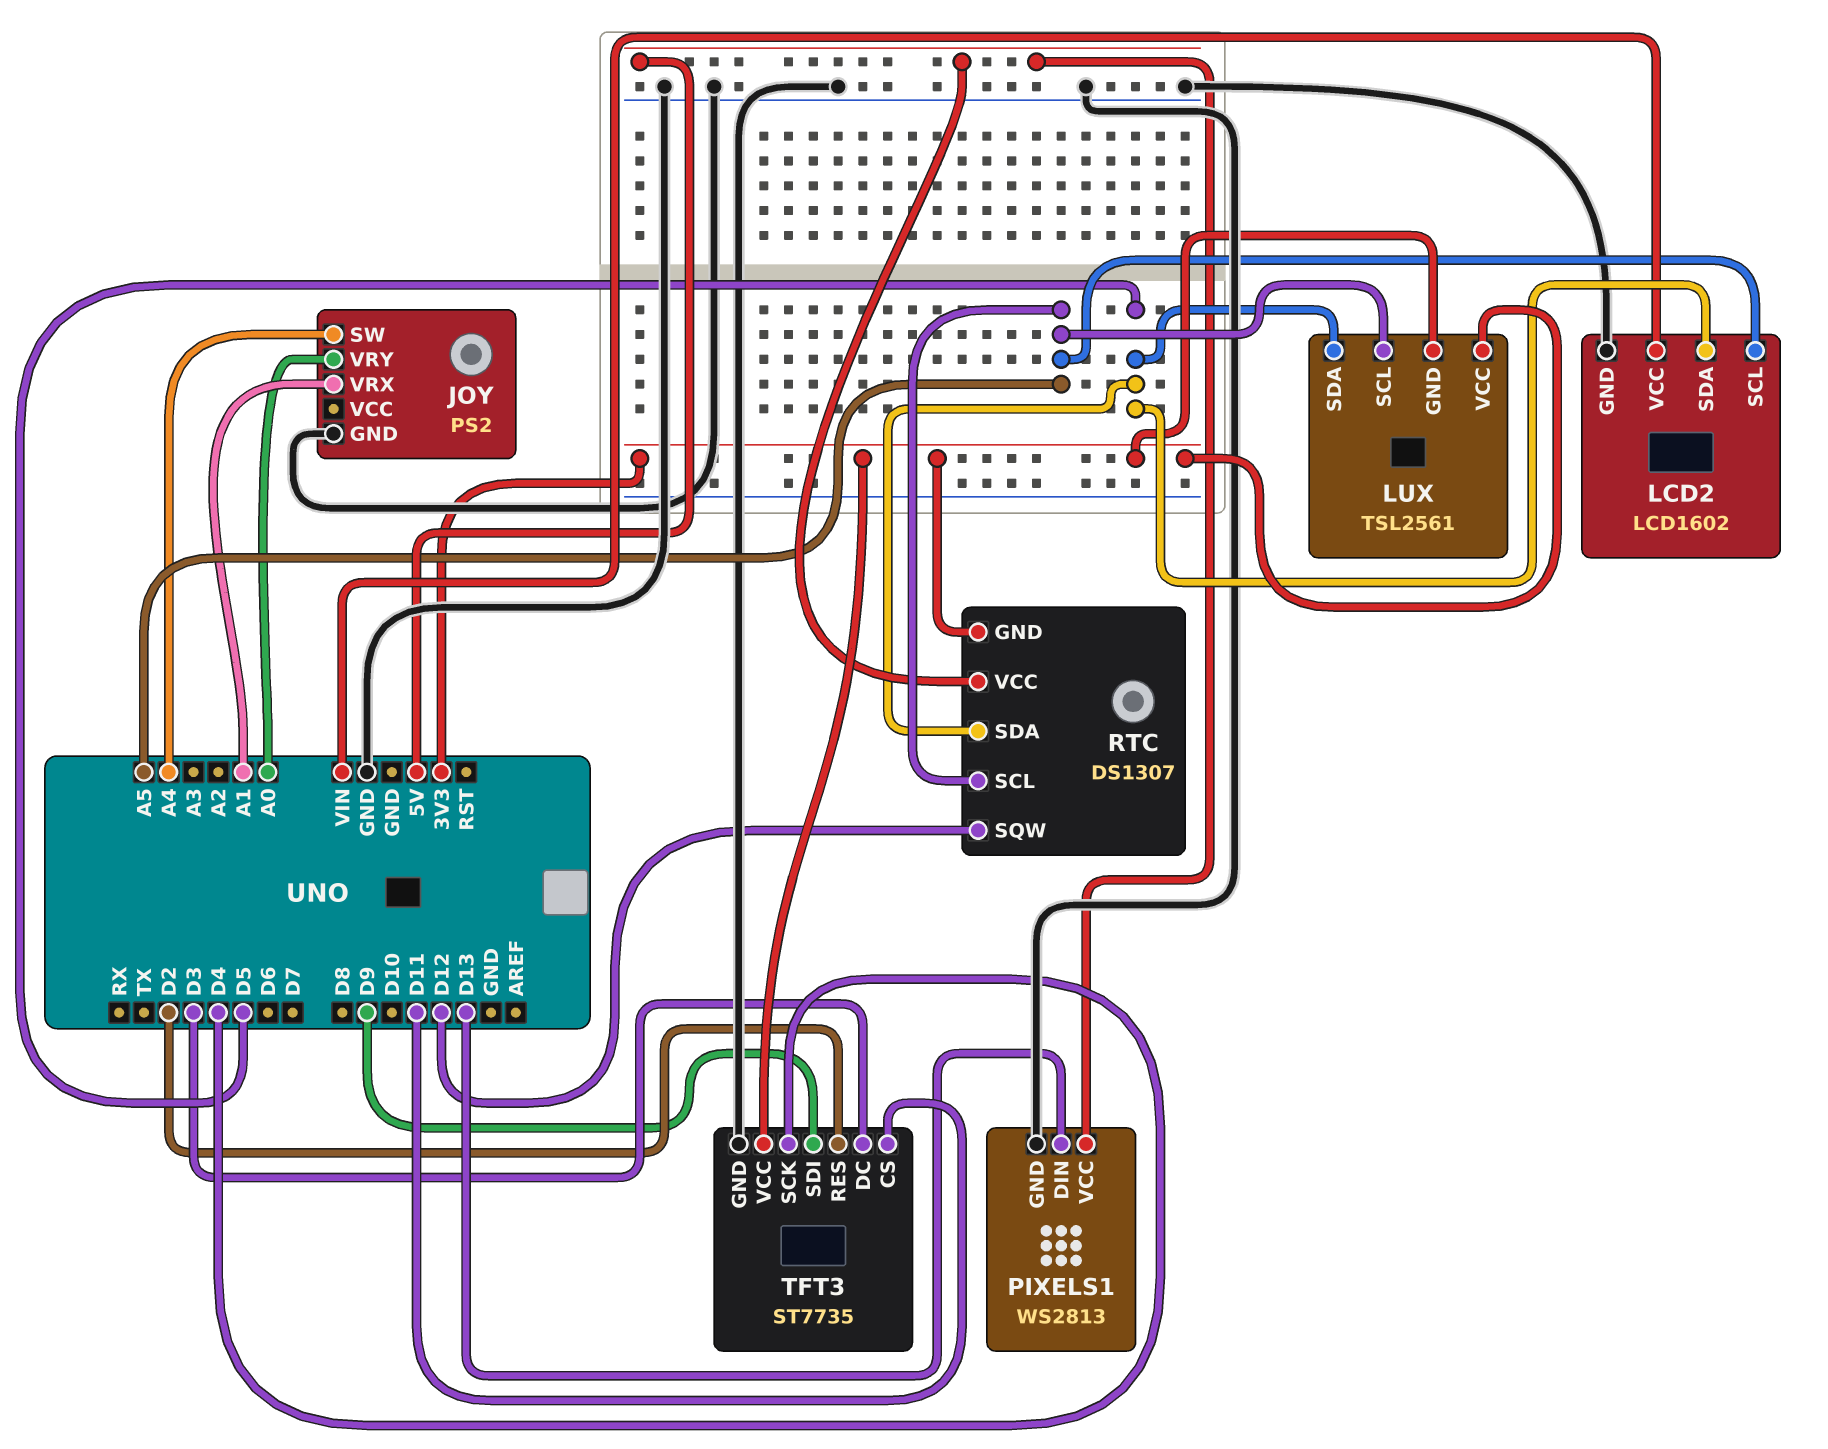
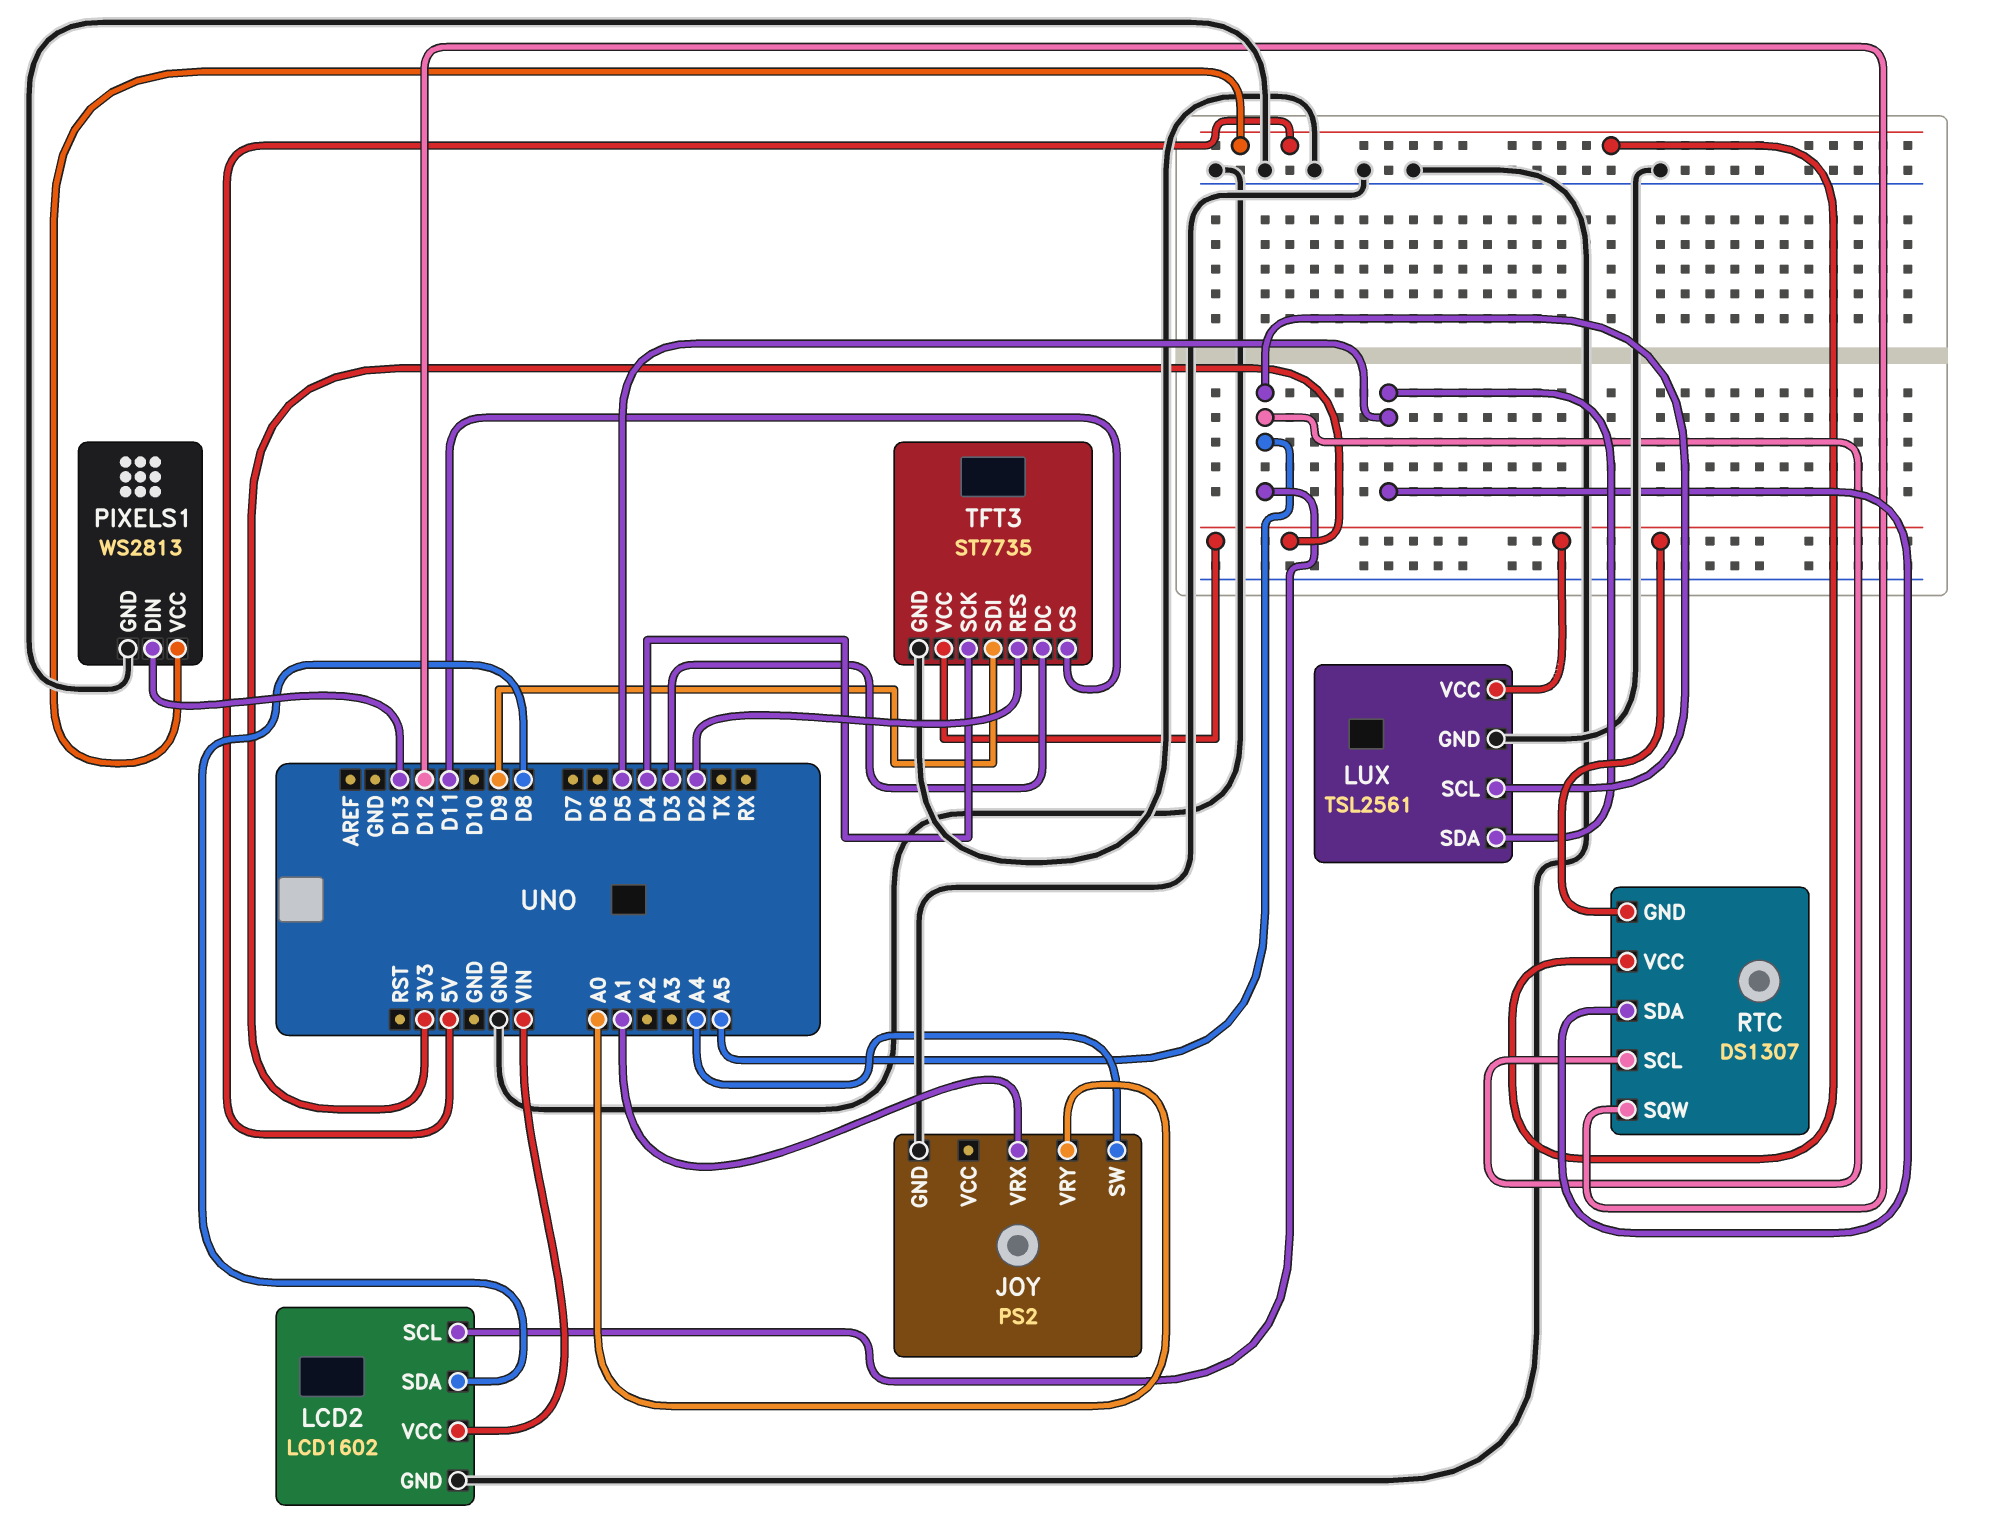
LCD2 pin SDA: D5 -> D8
LUX pin GND: 3V3 -> GND

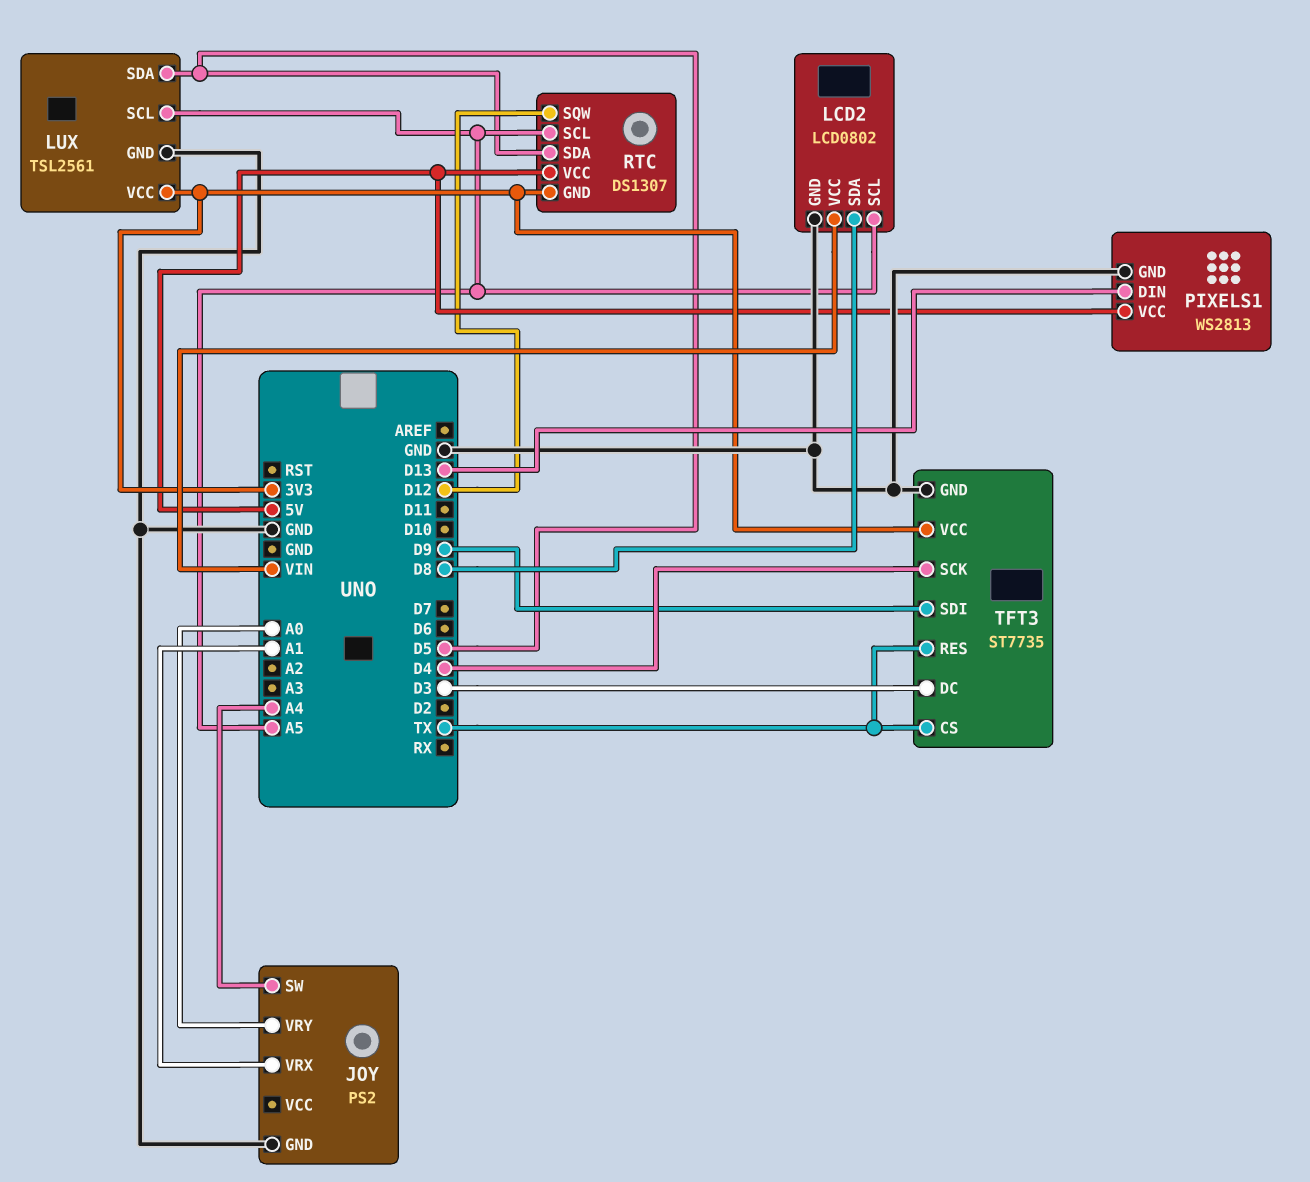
LCD2: LCD1602 -> LCD0802
TFT3 pin CS: D11 -> TX
TFT3 pin RES: D2 -> TX

